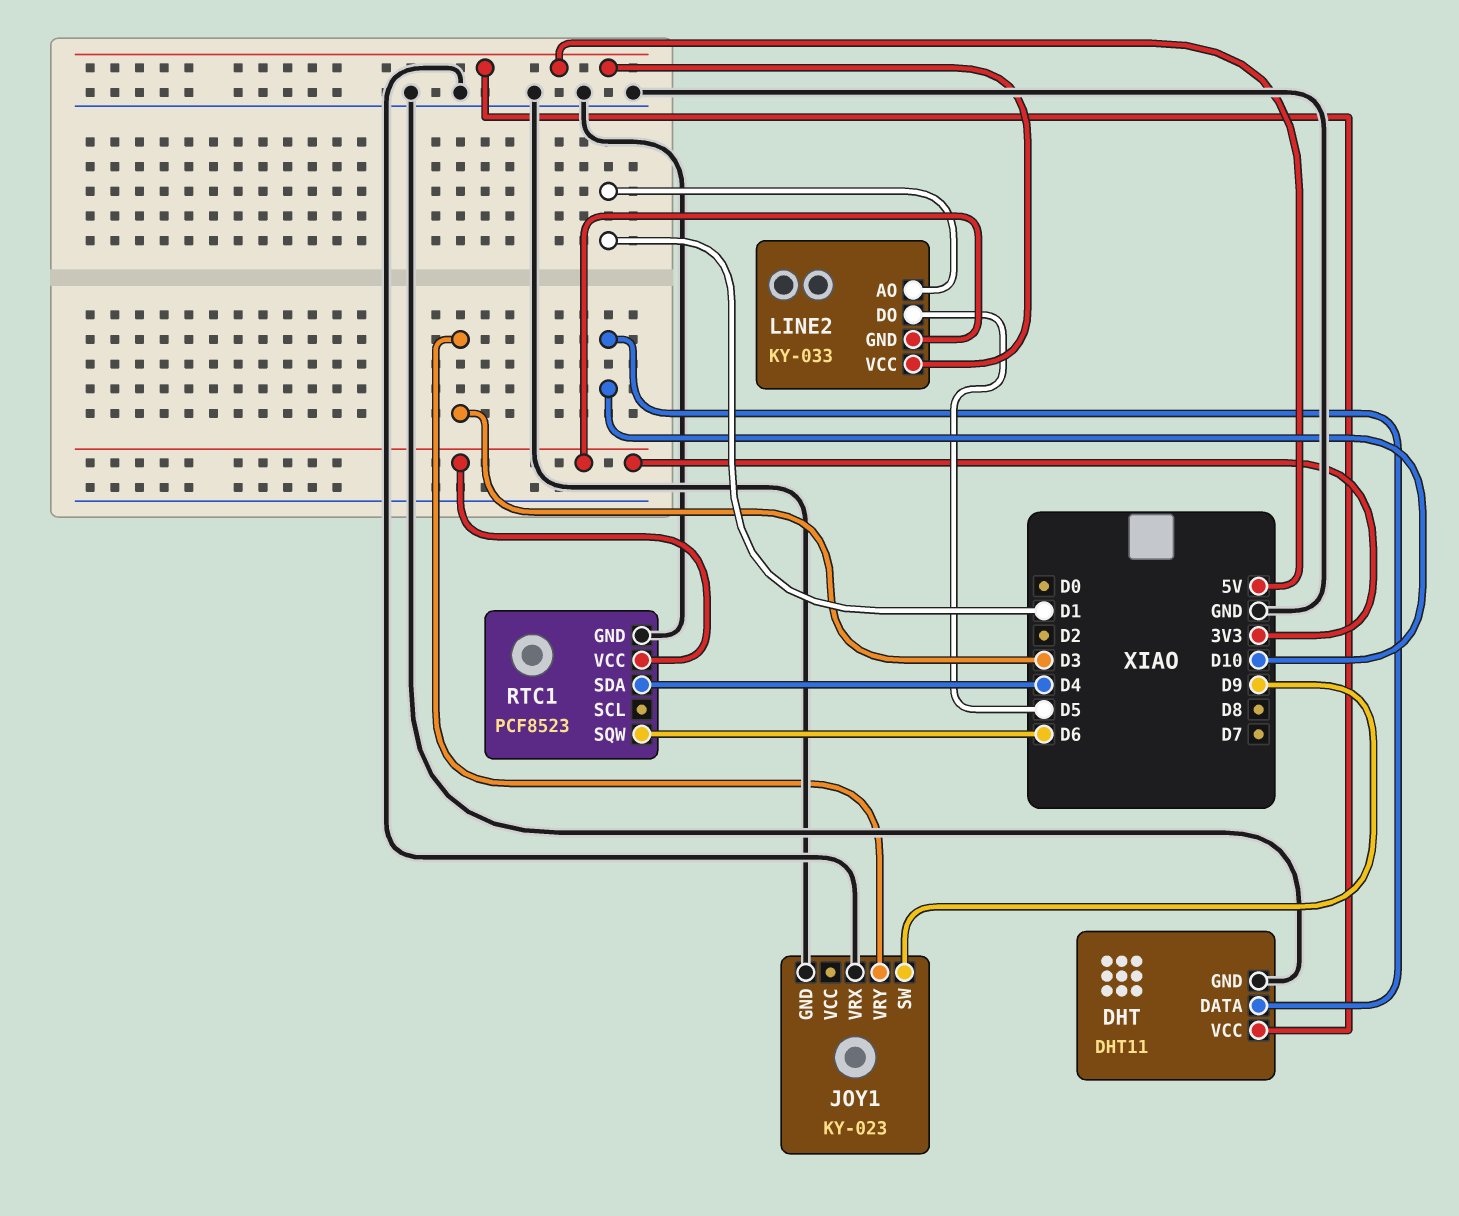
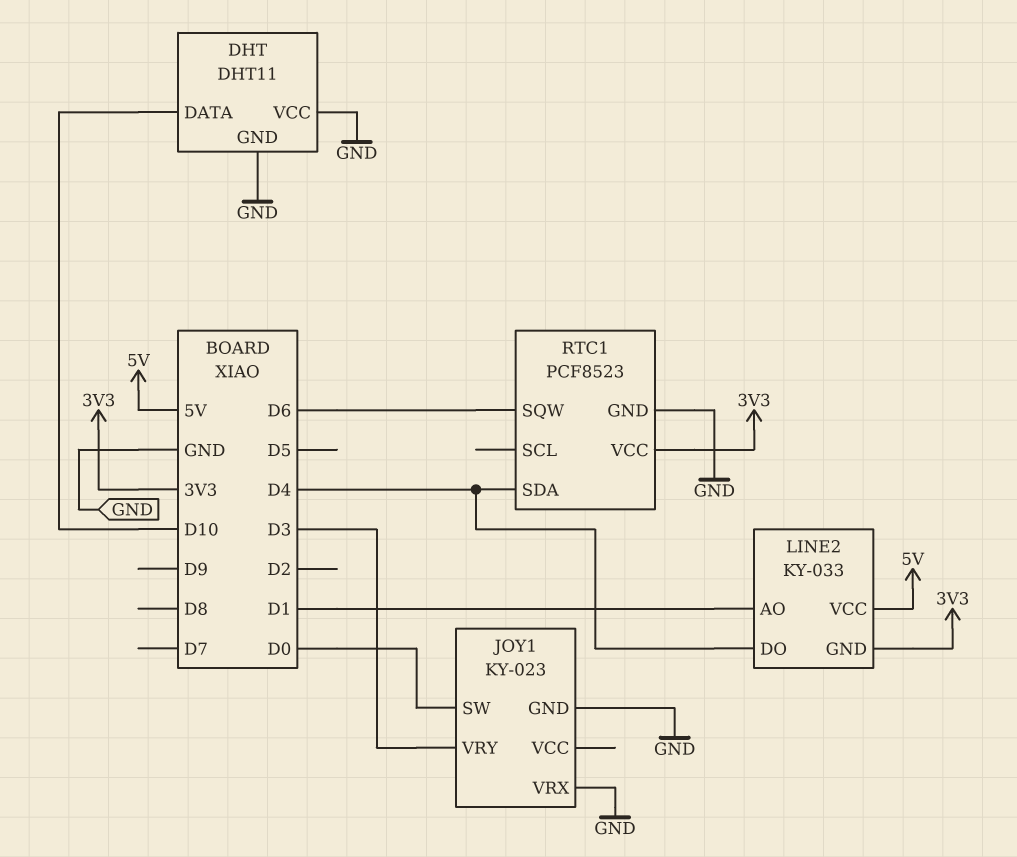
DHT pin VCC: 5V -> GND
JOY1 pin SW: D9 -> D0
LINE2 pin DO: D5 -> D4

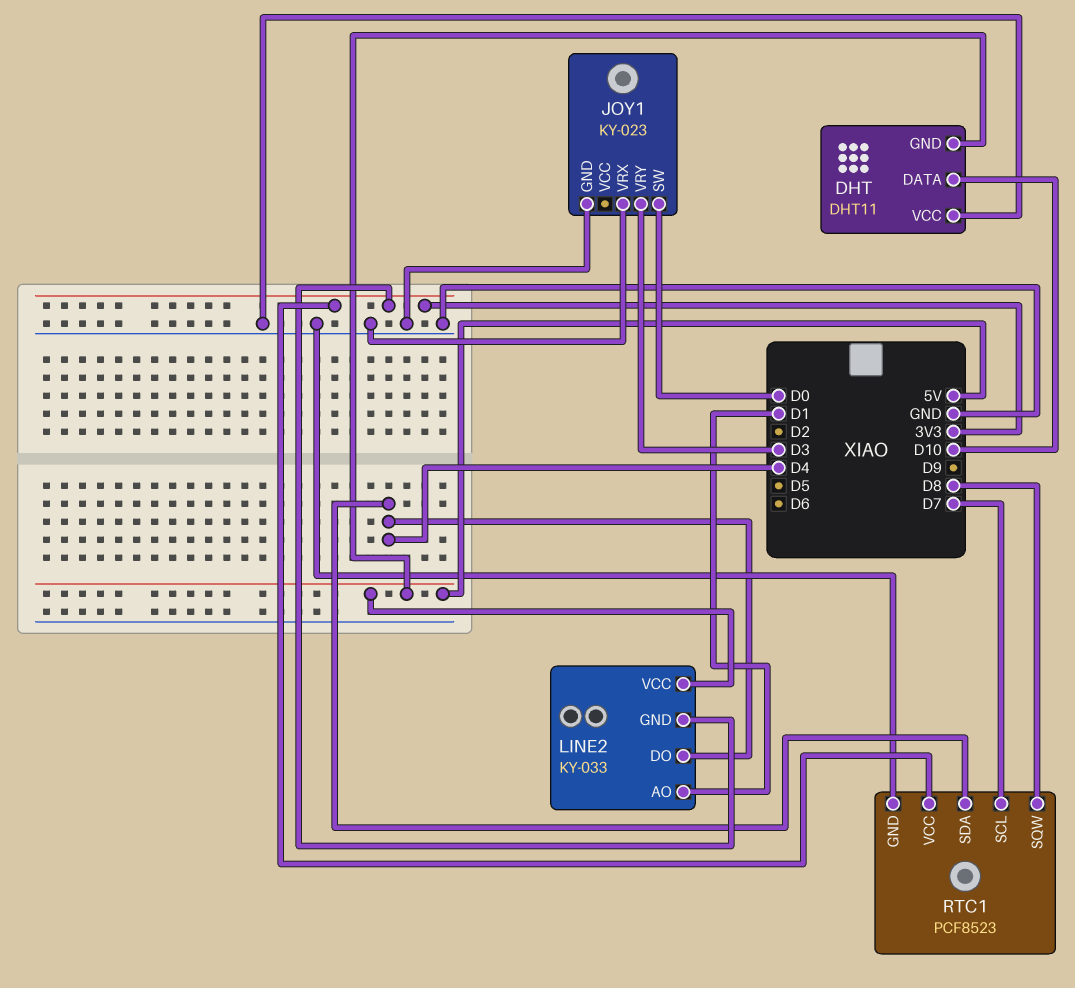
DHT pin GND: GND -> 5V
RTC1 pin SCL: none -> D7
RTC1 pin SQW: D6 -> D8

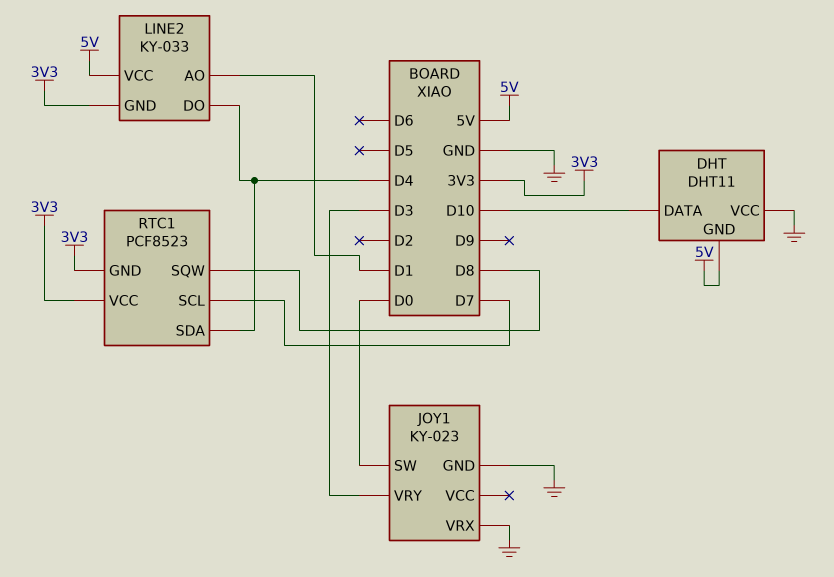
RTC1 pin GND: GND -> 3V3

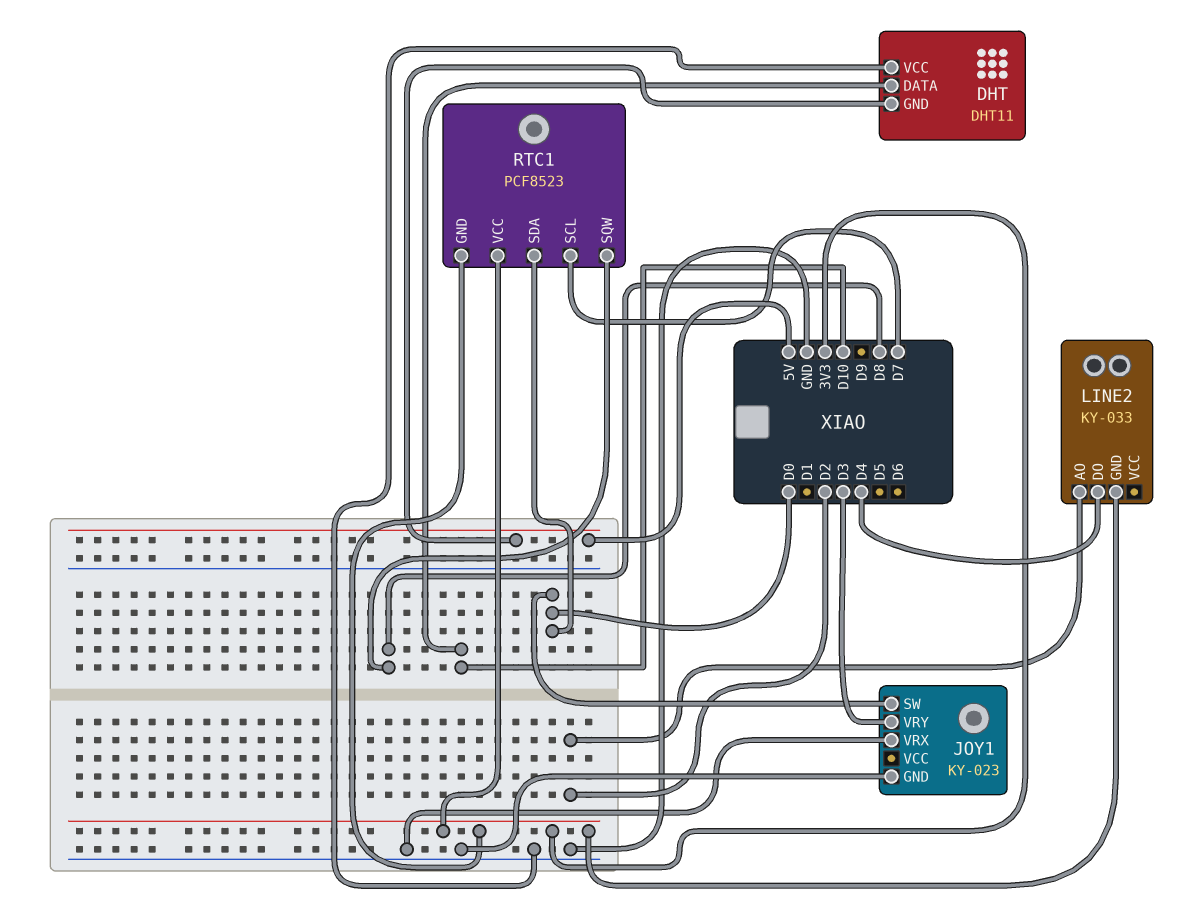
LINE2 pin AO: D1 -> D2
LINE2 pin VCC: 5V -> none
RTC1 pin SDA: D4 -> D0

